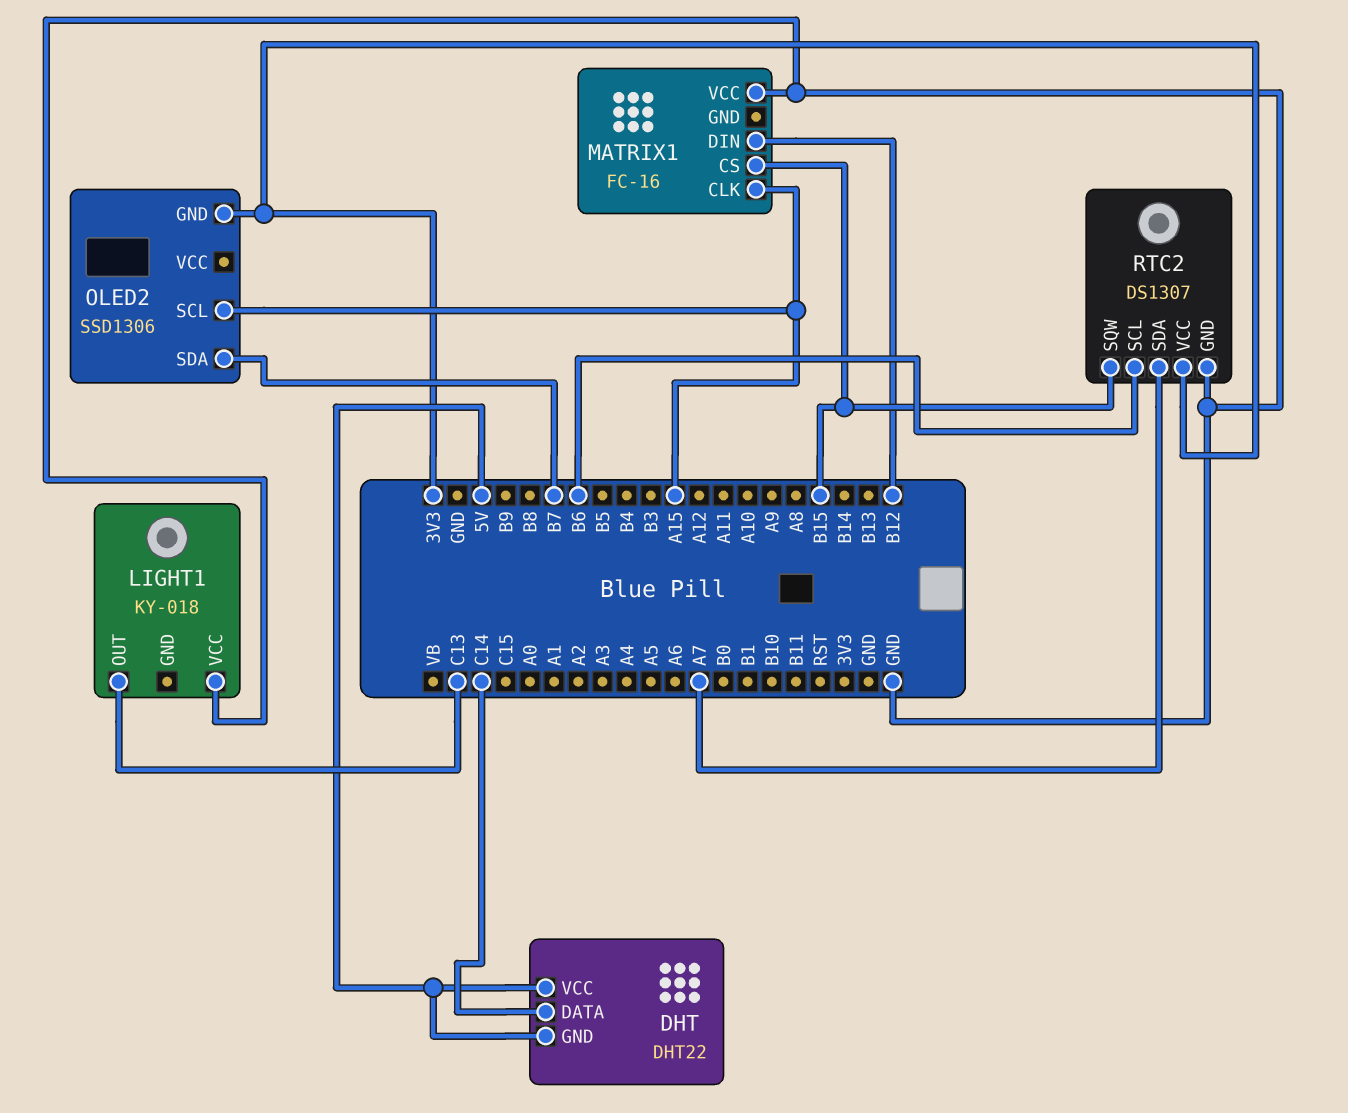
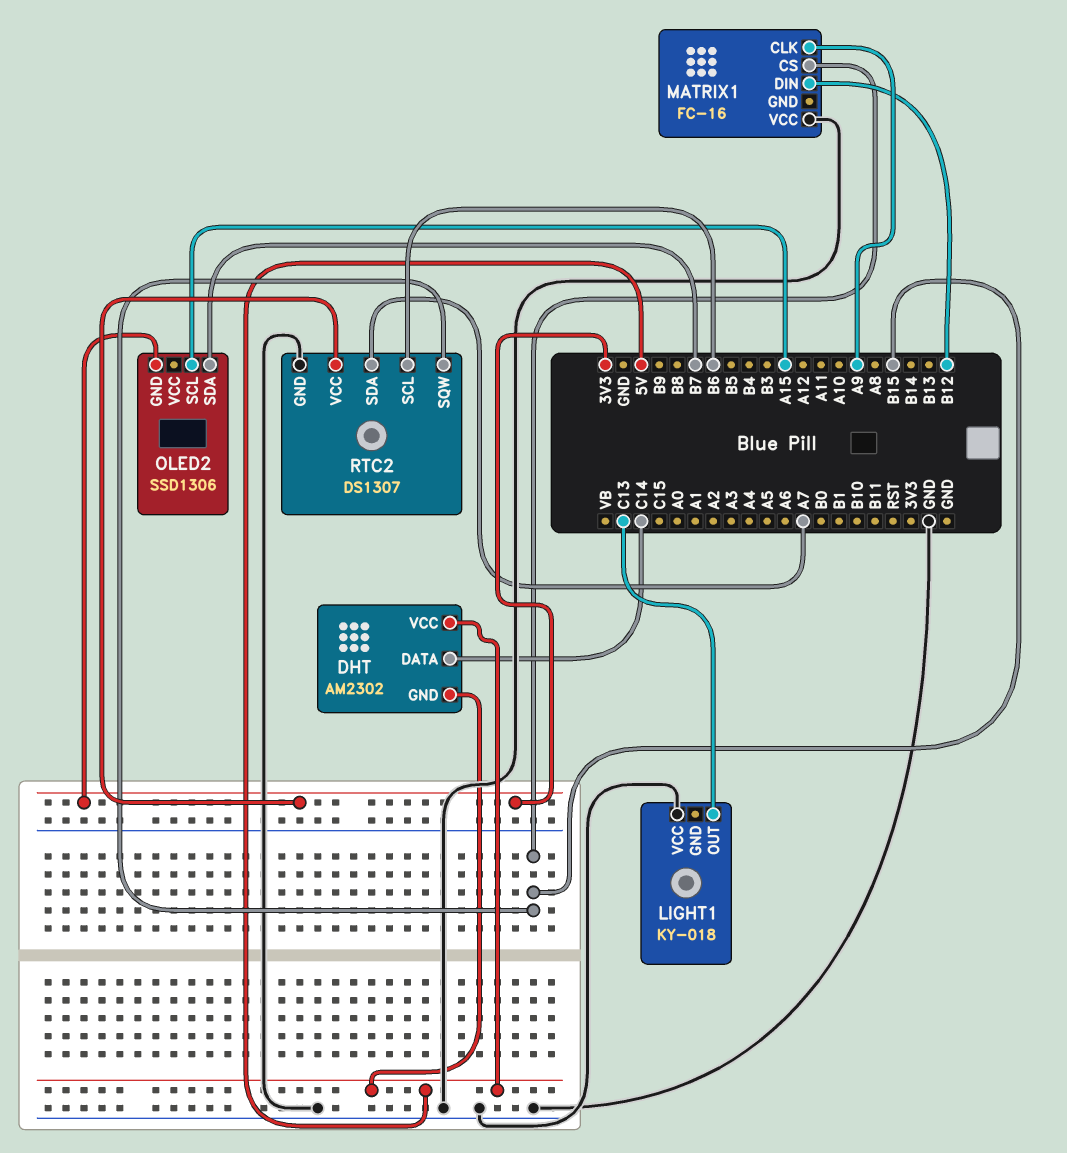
DHT: DHT22 -> AM2302
MATRIX1 pin CLK: A15 -> A9

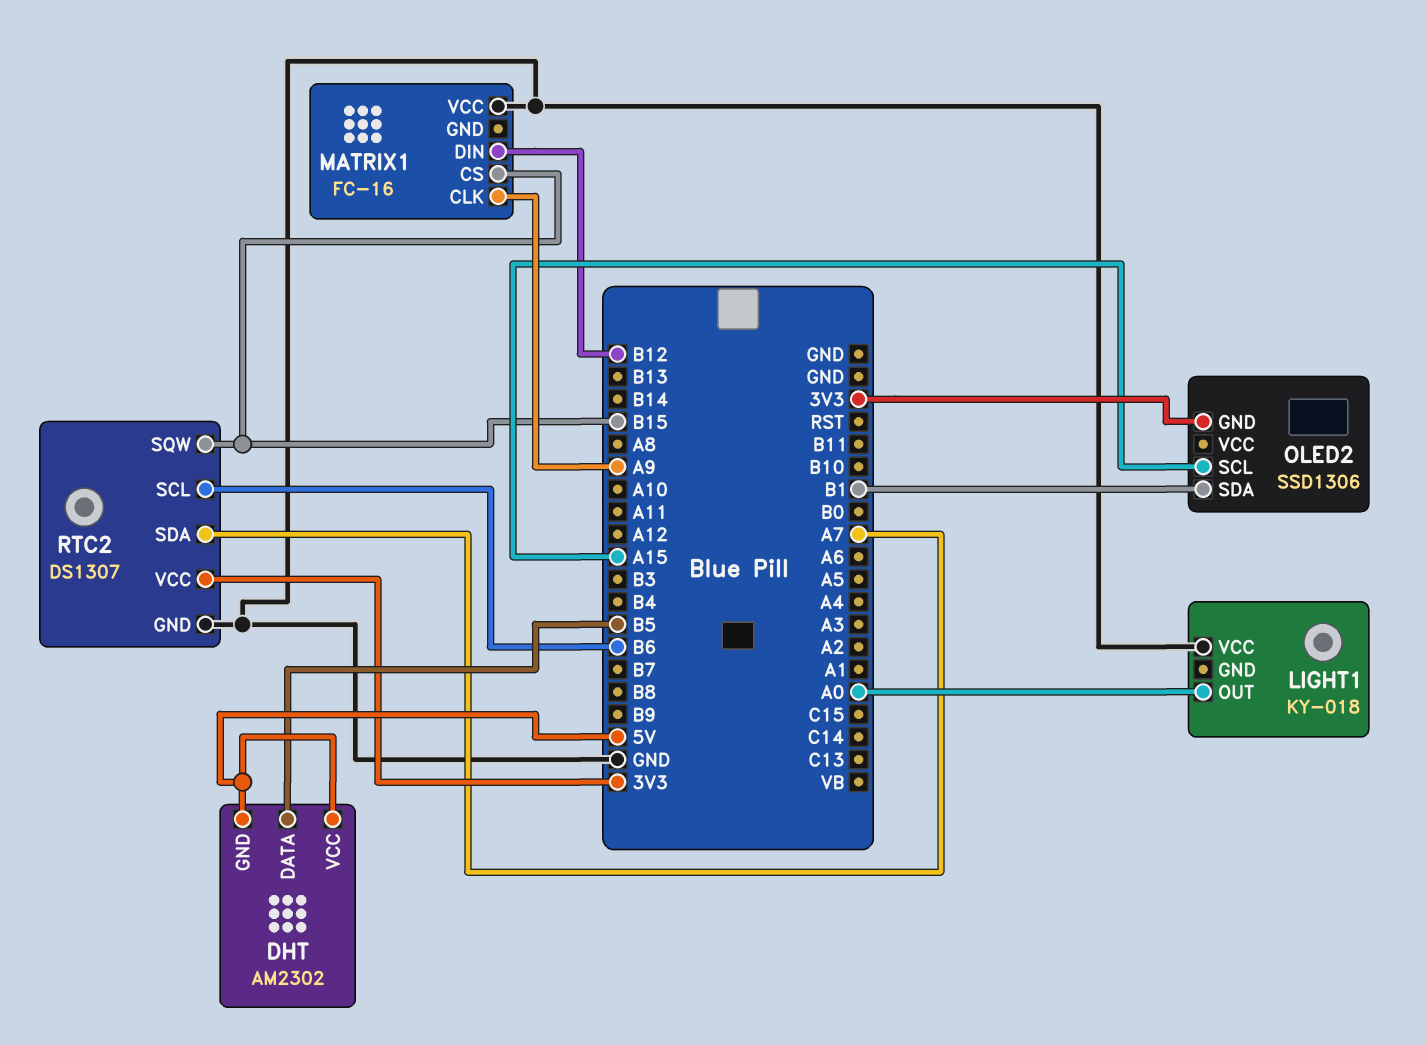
DHT pin DATA: C14 -> B5
LIGHT1 pin OUT: C13 -> A0
OLED2 pin SDA: B7 -> B1

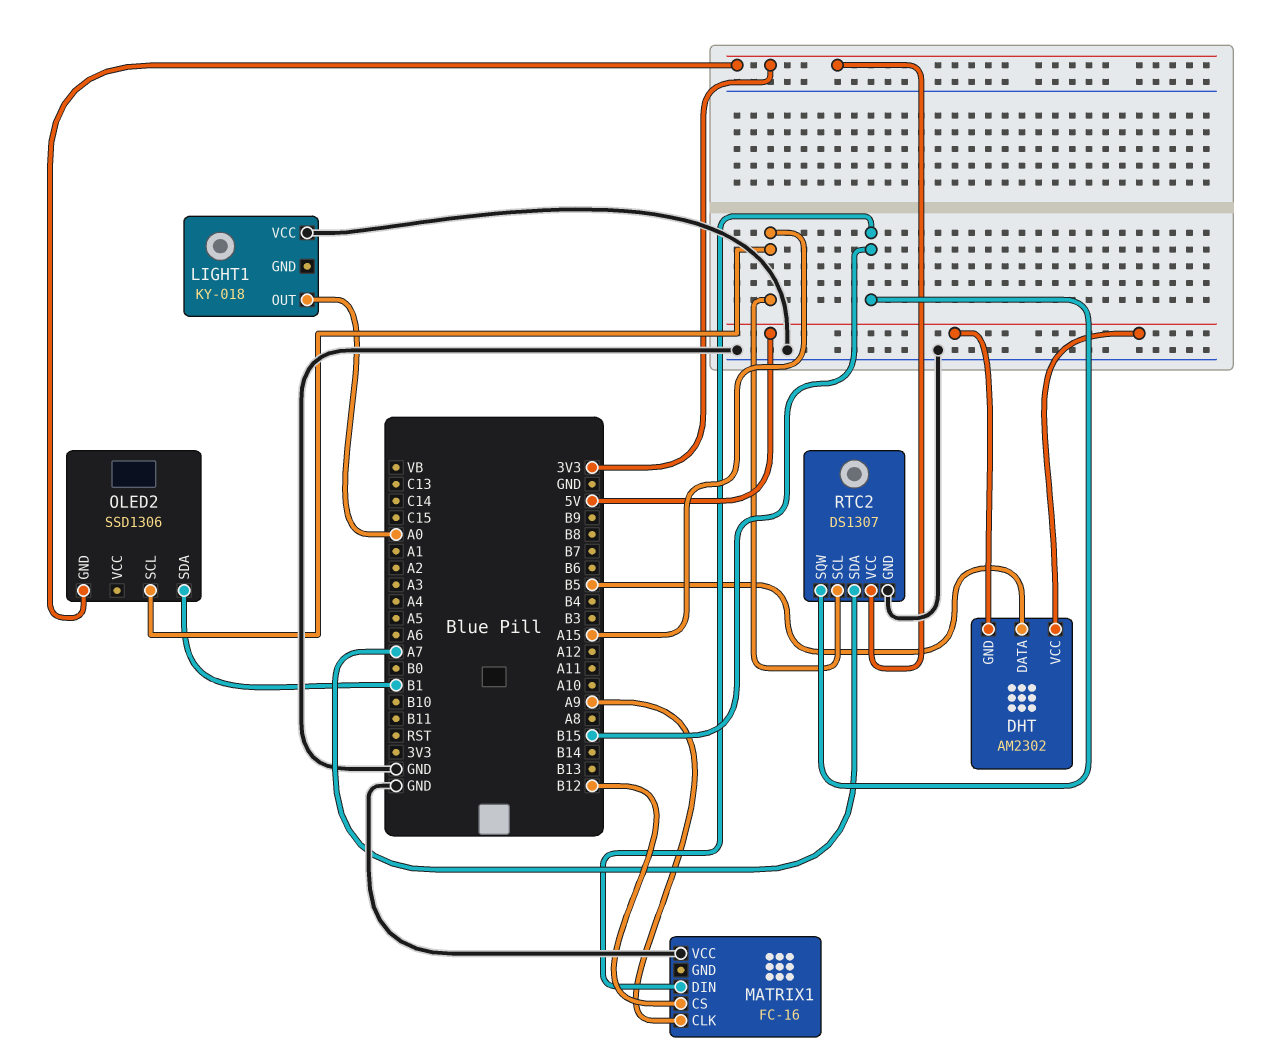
MATRIX1 pin CS: B15 -> B12
MATRIX1 pin DIN: B12 -> B15
RTC2 pin SCL: B6 -> A15

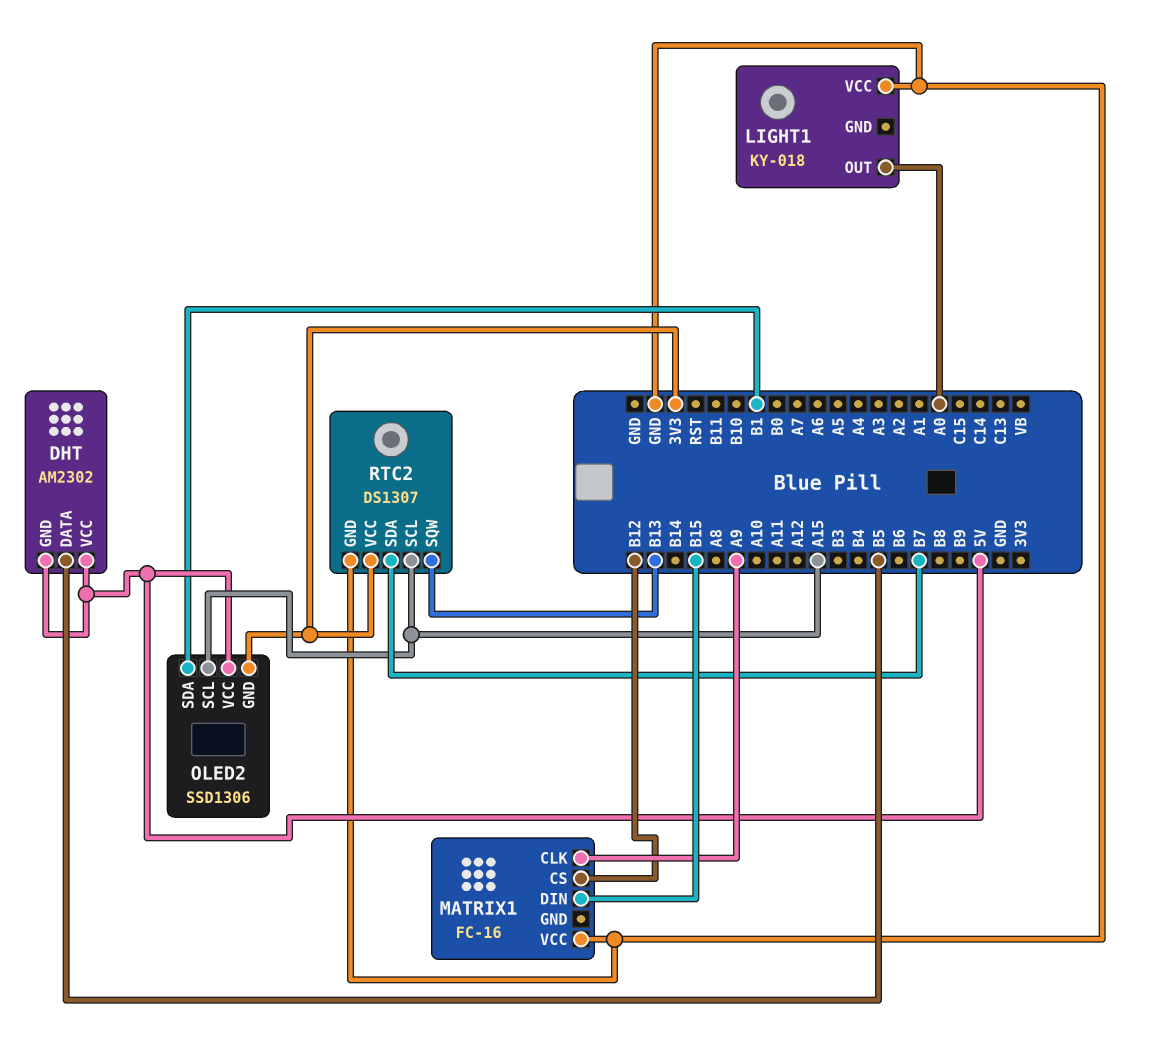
OLED2 pin VCC: none -> 5V
RTC2 pin SDA: A7 -> B7
RTC2 pin SQW: B15 -> B13

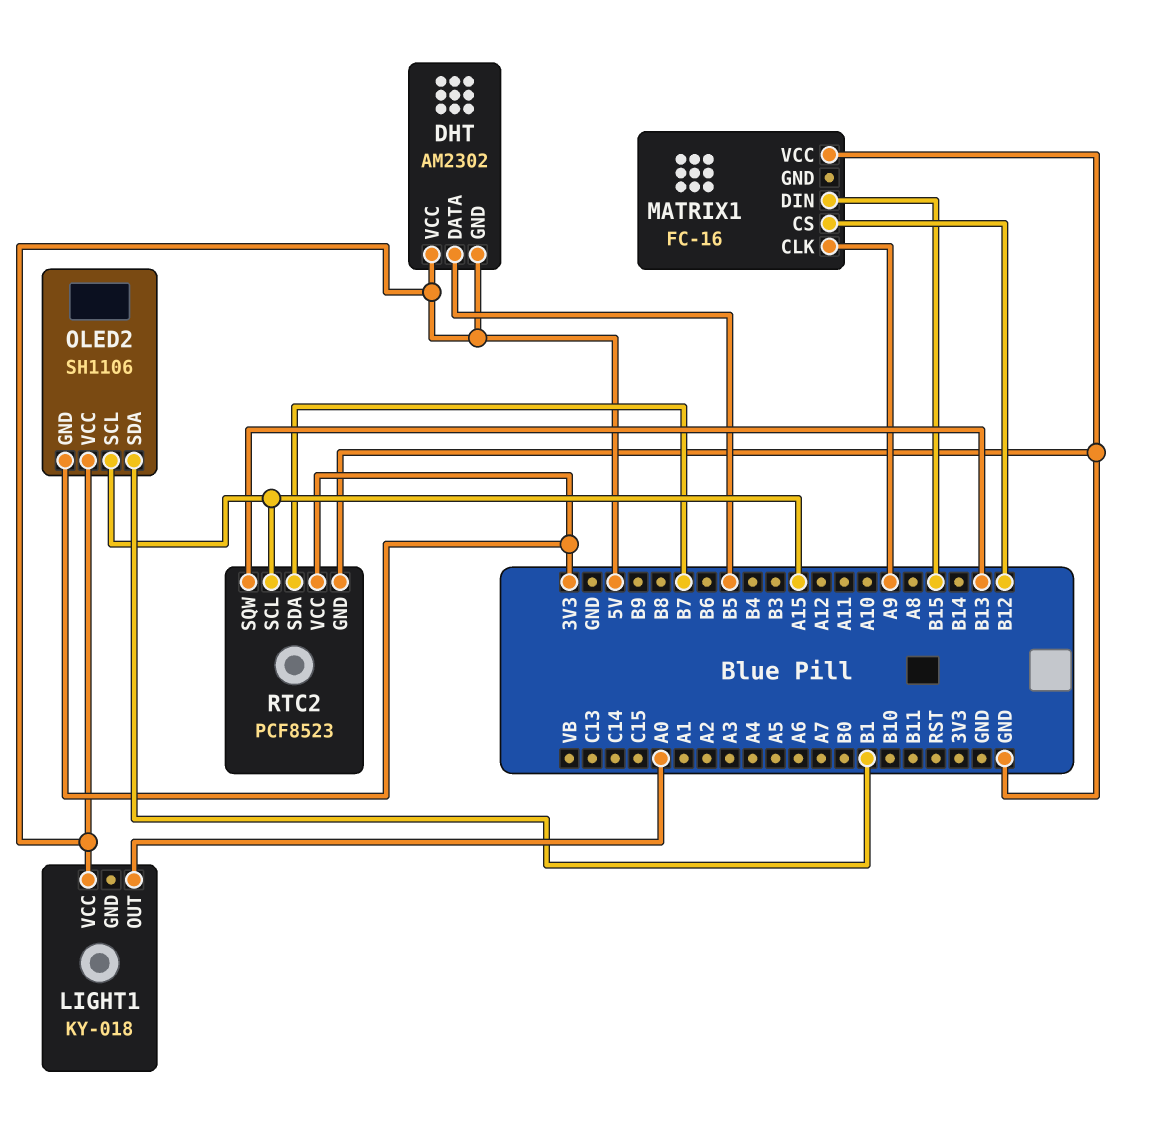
LIGHT1 pin VCC: GND -> 5V
OLED2: SSD1306 -> SH1106
RTC2: DS1307 -> PCF8523

